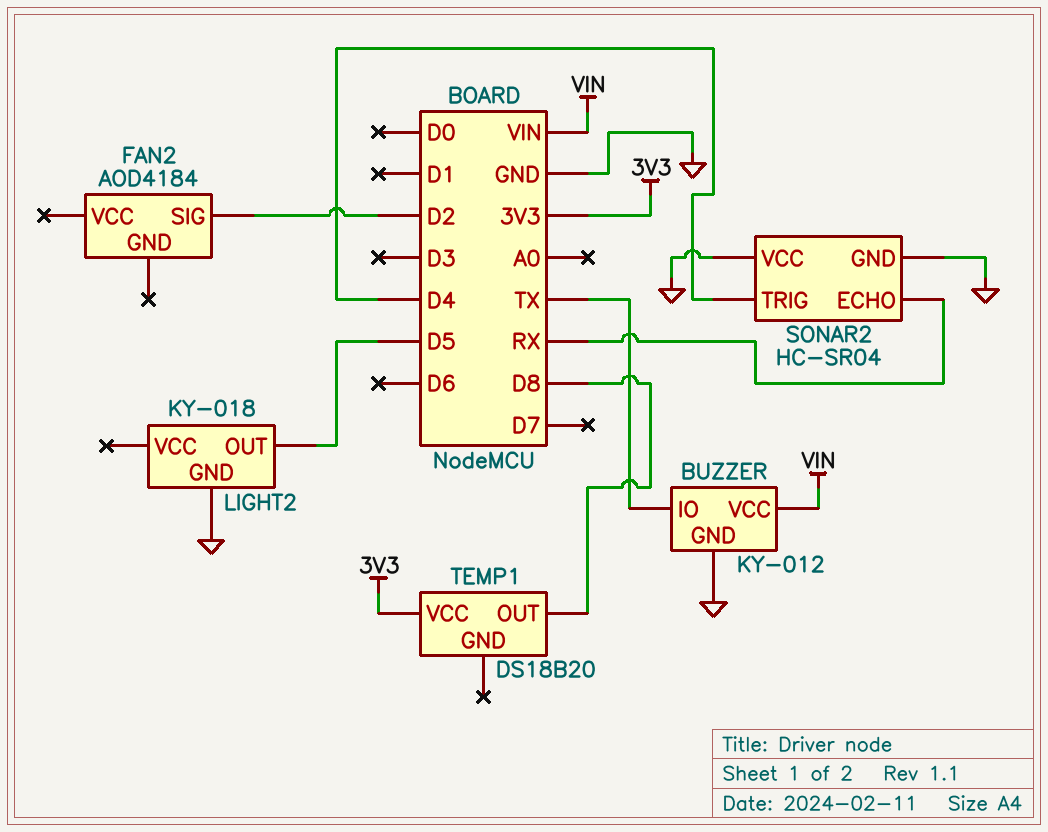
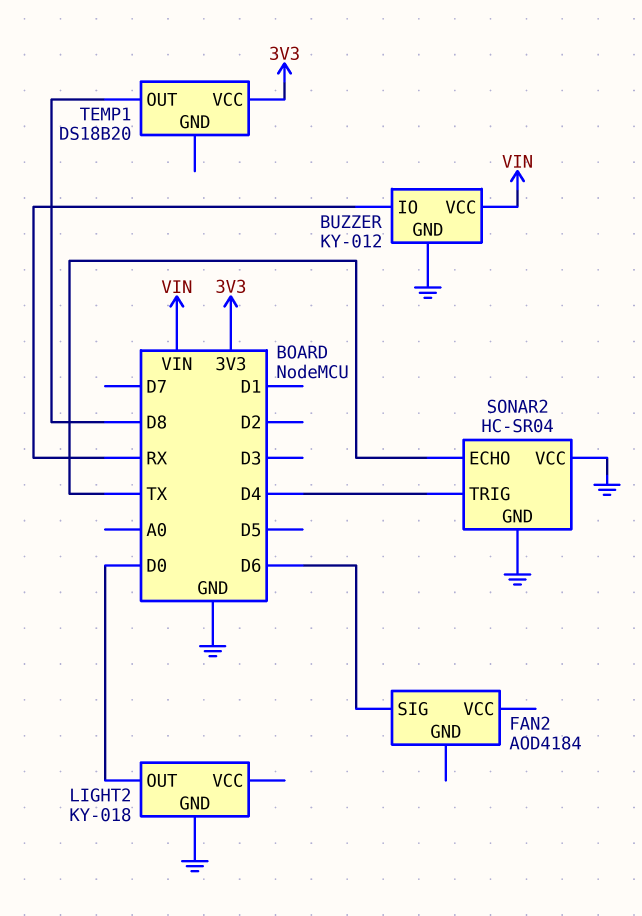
BUZZER pin IO: TX -> RX
FAN2 pin SIG: D2 -> D6
LIGHT2 pin OUT: D5 -> D0
SONAR2 pin ECHO: RX -> TX

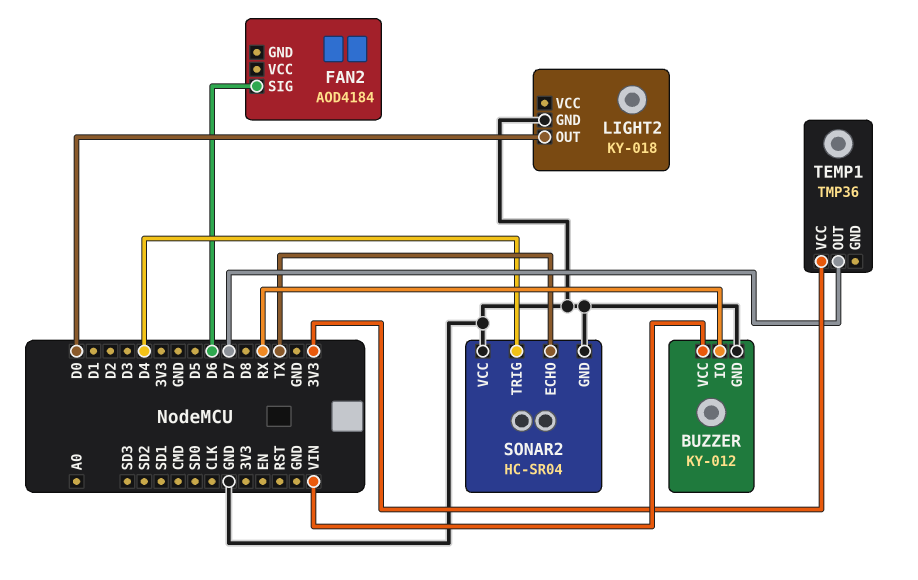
TEMP1: DS18B20 -> TMP36
TEMP1 pin OUT: D8 -> D7

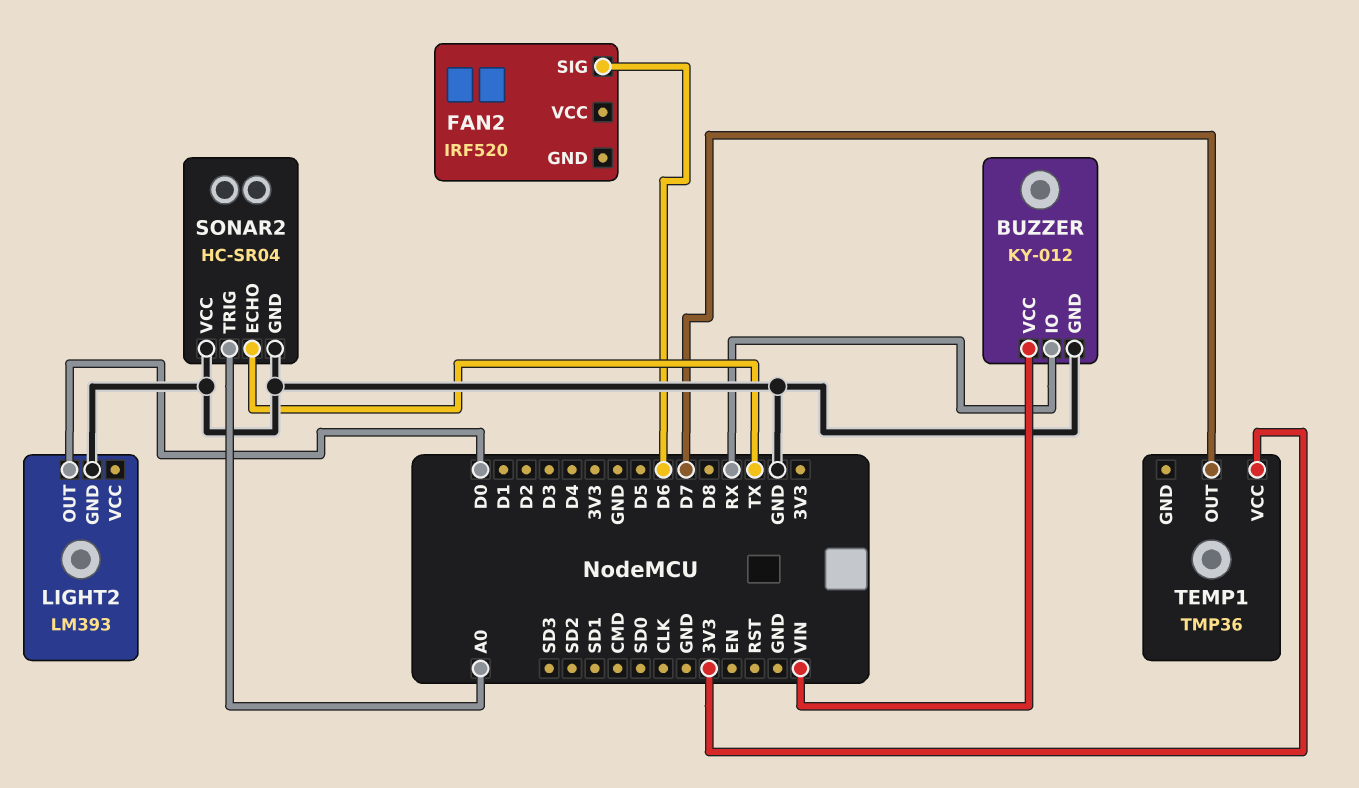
FAN2: AOD4184 -> IRF520
LIGHT2: KY-018 -> LM393
SONAR2 pin TRIG: D4 -> A0

